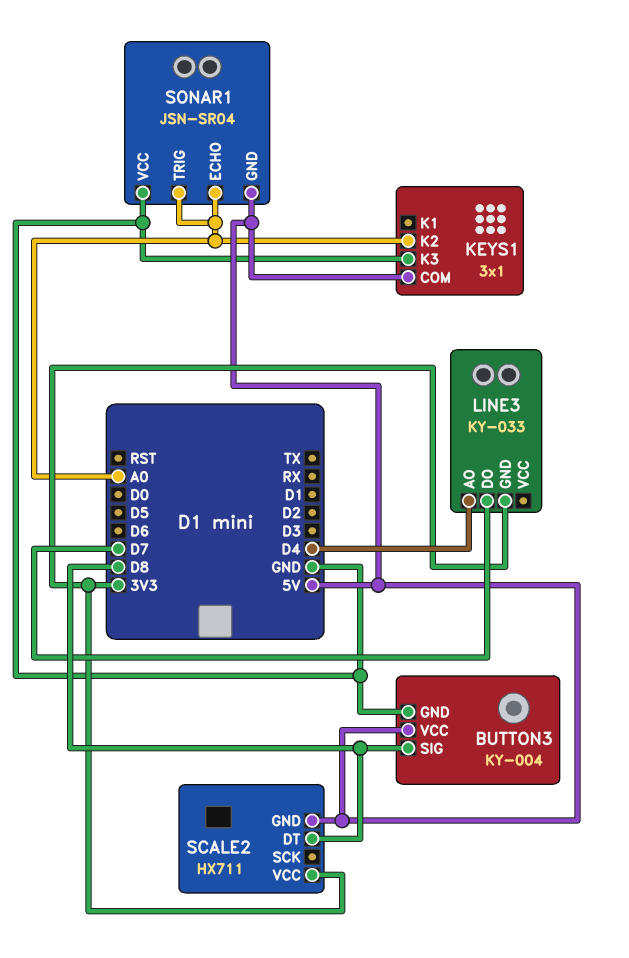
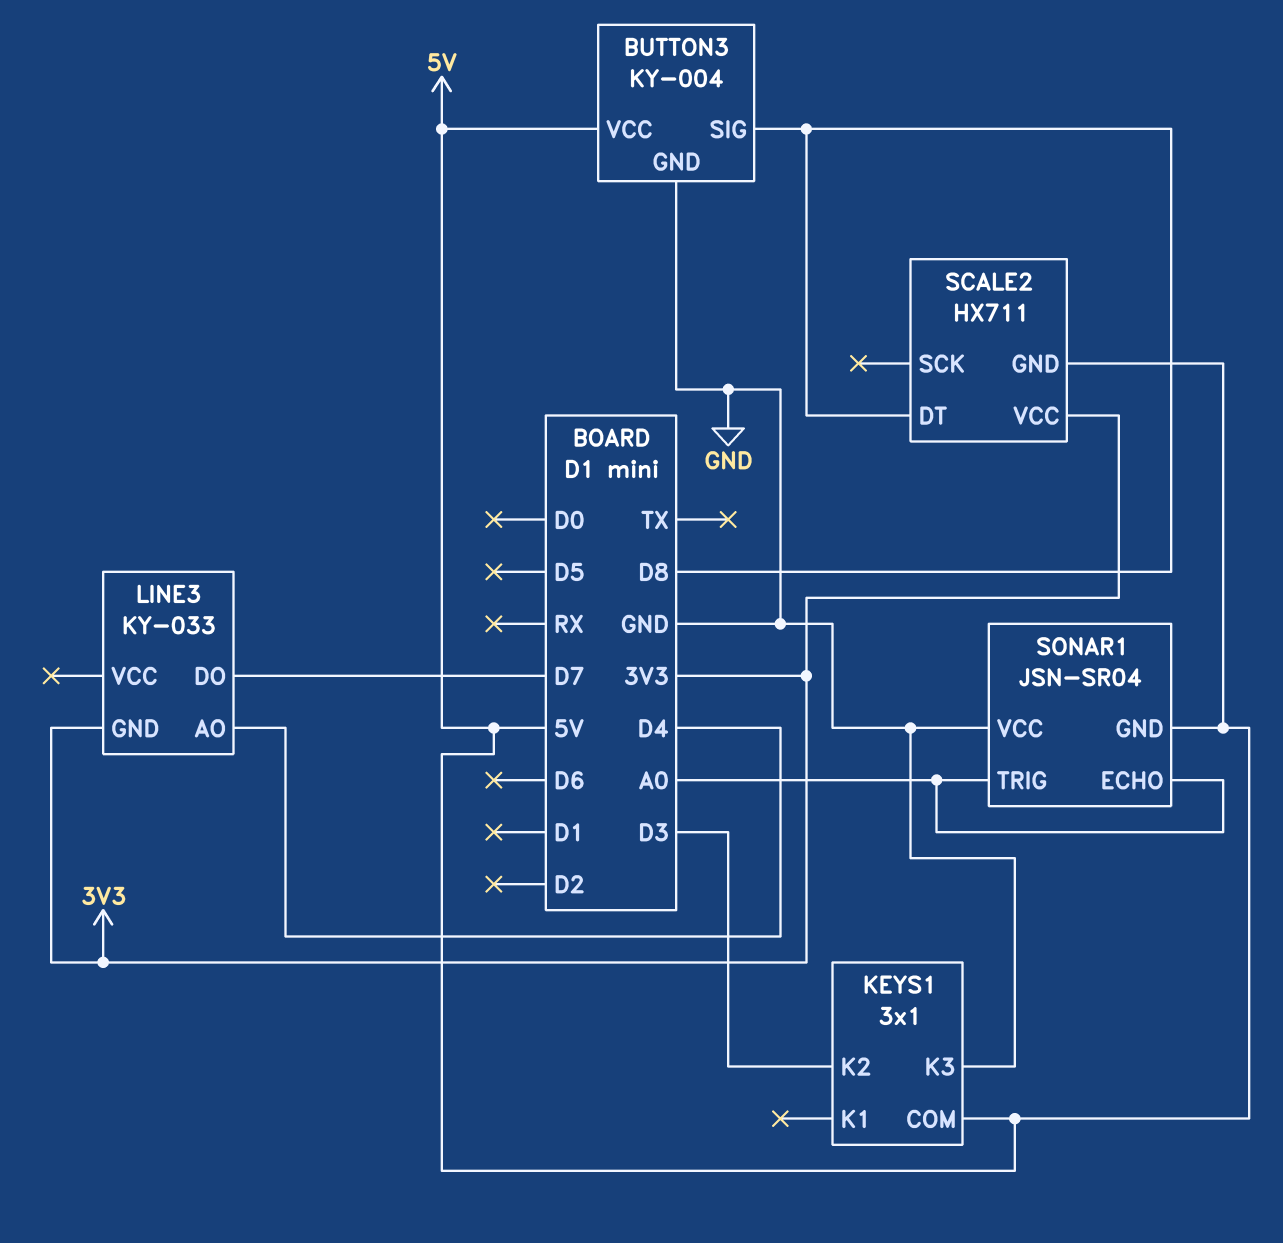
KEYS1 pin K2: A0 -> D3

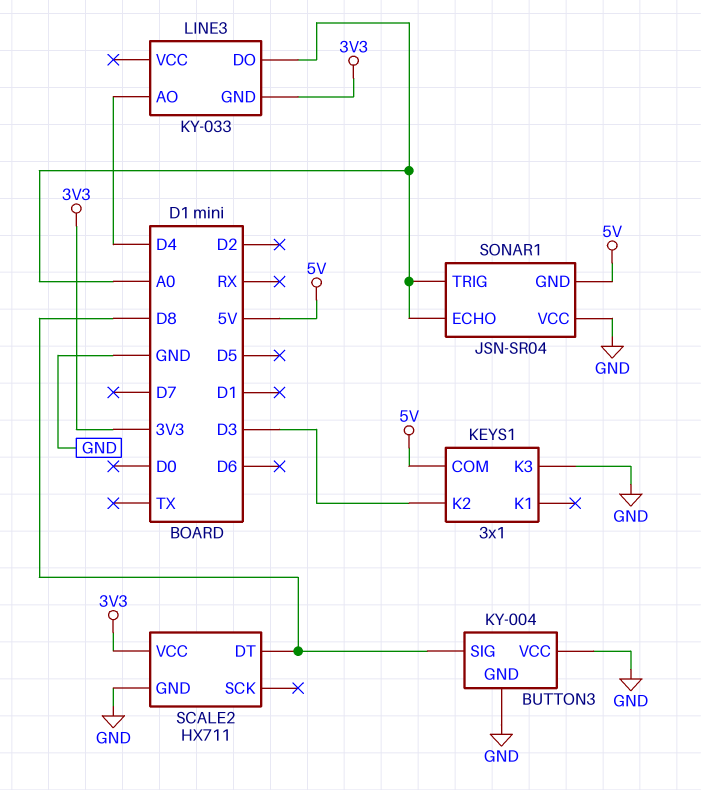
BUTTON3 pin VCC: 5V -> GND
LINE3 pin DO: D7 -> A0
SCALE2 pin GND: 5V -> GND

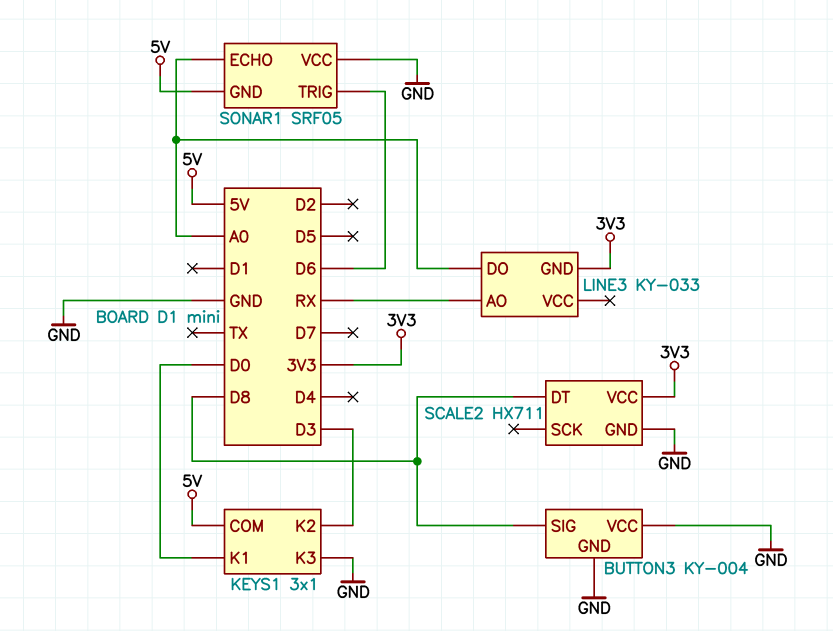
KEYS1 pin K1: none -> D0
LINE3 pin AO: D4 -> RX
SONAR1: JSN-SR04 -> SRF05
SONAR1 pin TRIG: A0 -> D6

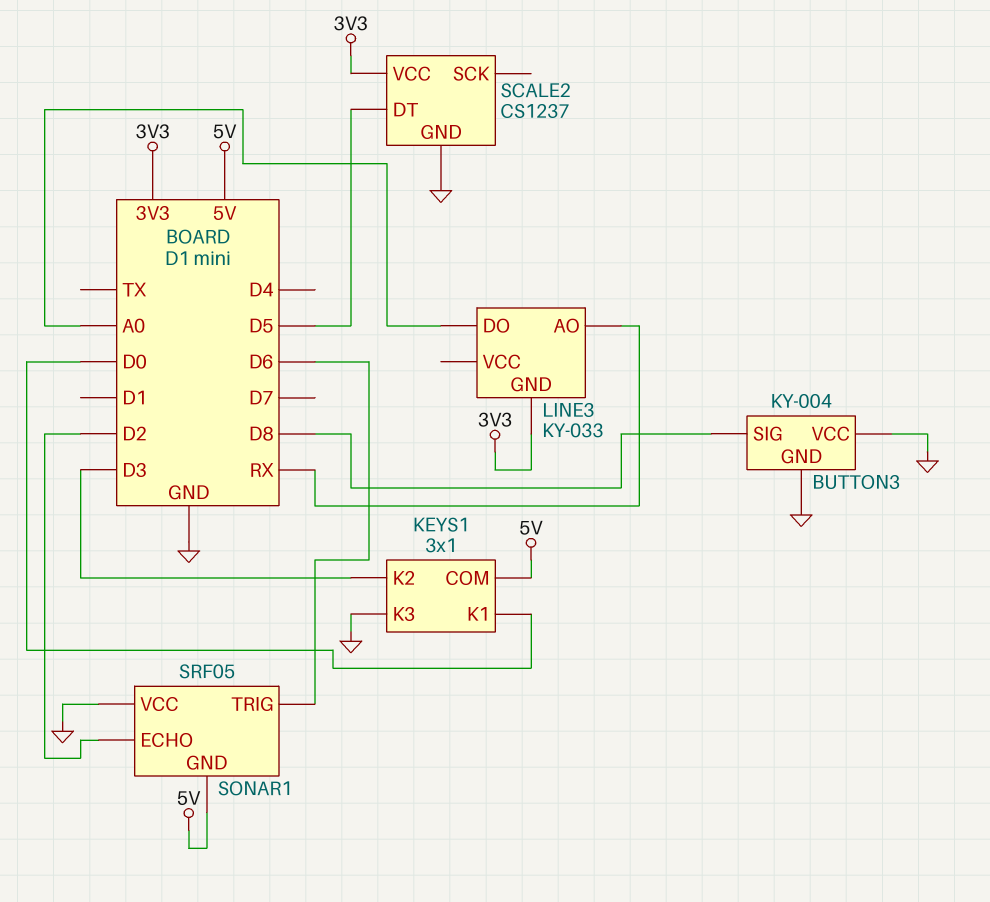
SCALE2: HX711 -> CS1237
SCALE2 pin DT: D8 -> D5
SONAR1 pin ECHO: A0 -> D2

